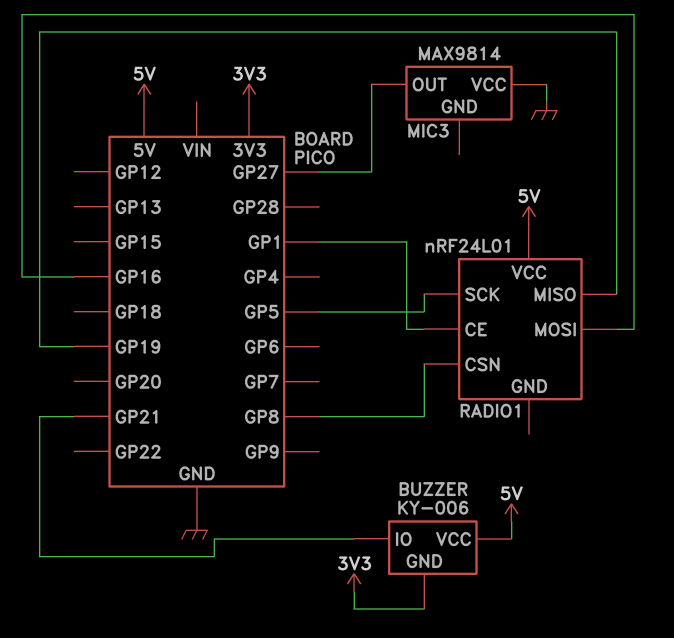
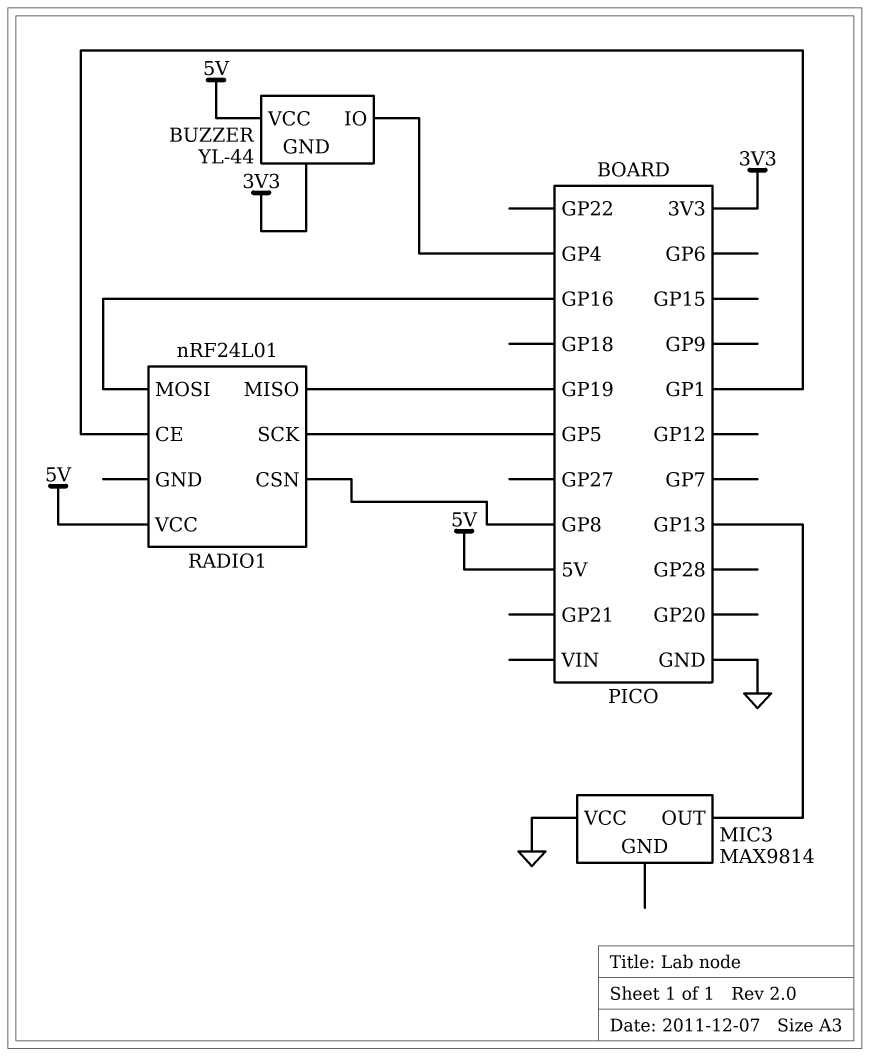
BUZZER: KY-006 -> YL-44
BUZZER pin IO: GP21 -> GP4
MIC3 pin OUT: GP27 -> GP13

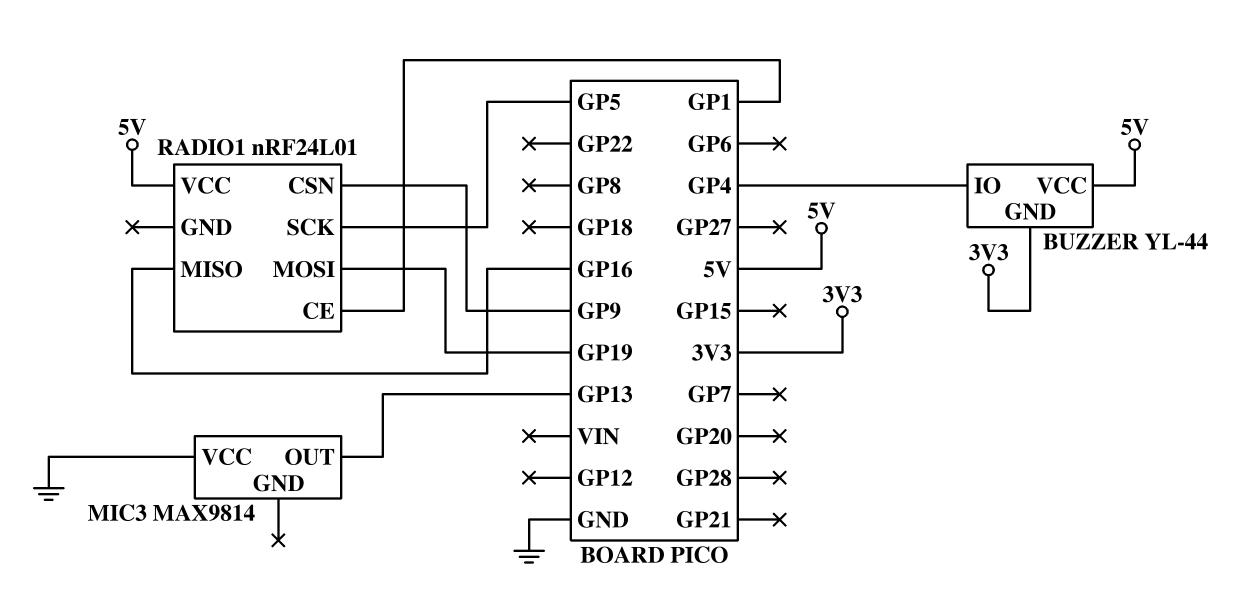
RADIO1 pin CSN: GP8 -> GP9
RADIO1 pin MISO: GP19 -> GP16
RADIO1 pin MOSI: GP16 -> GP19

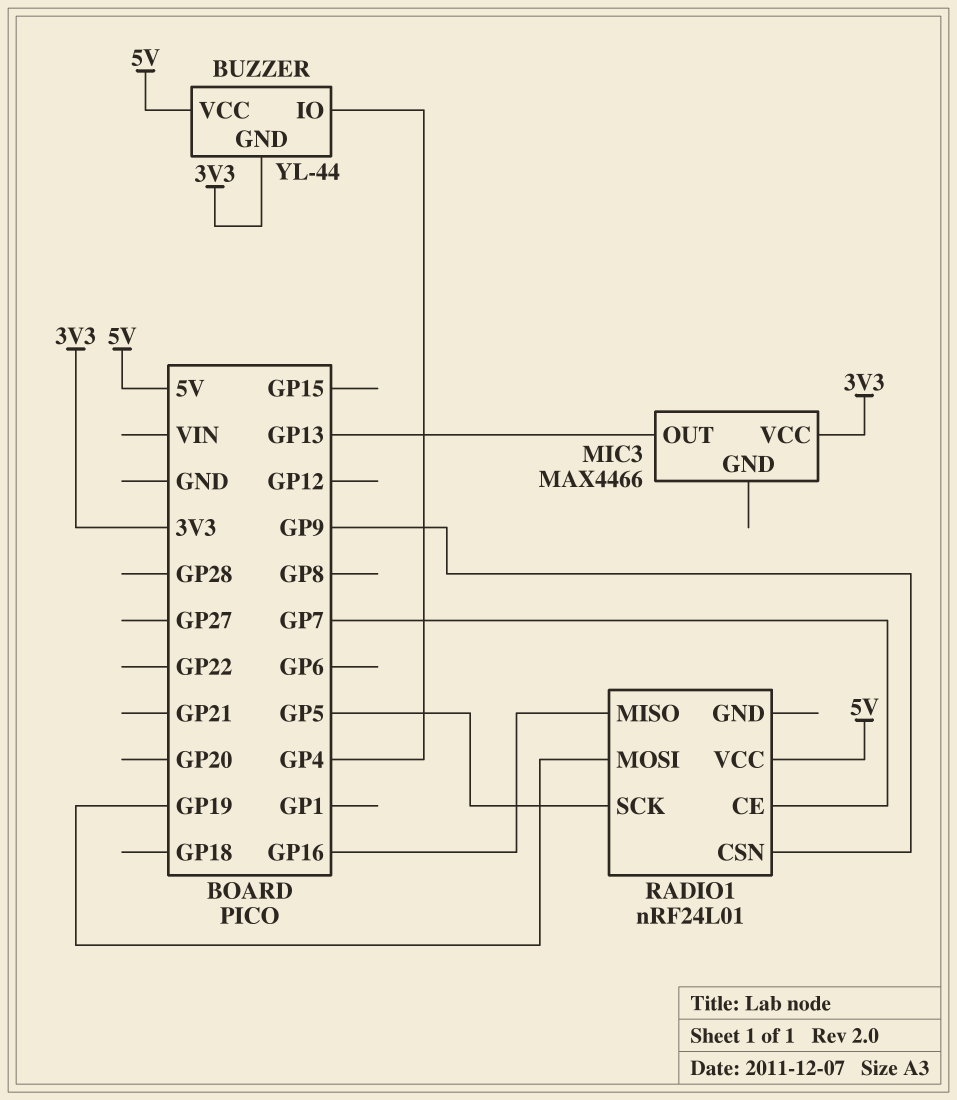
MIC3: MAX9814 -> MAX4466
MIC3 pin VCC: GND -> 3V3
RADIO1 pin CE: GP1 -> GP7

